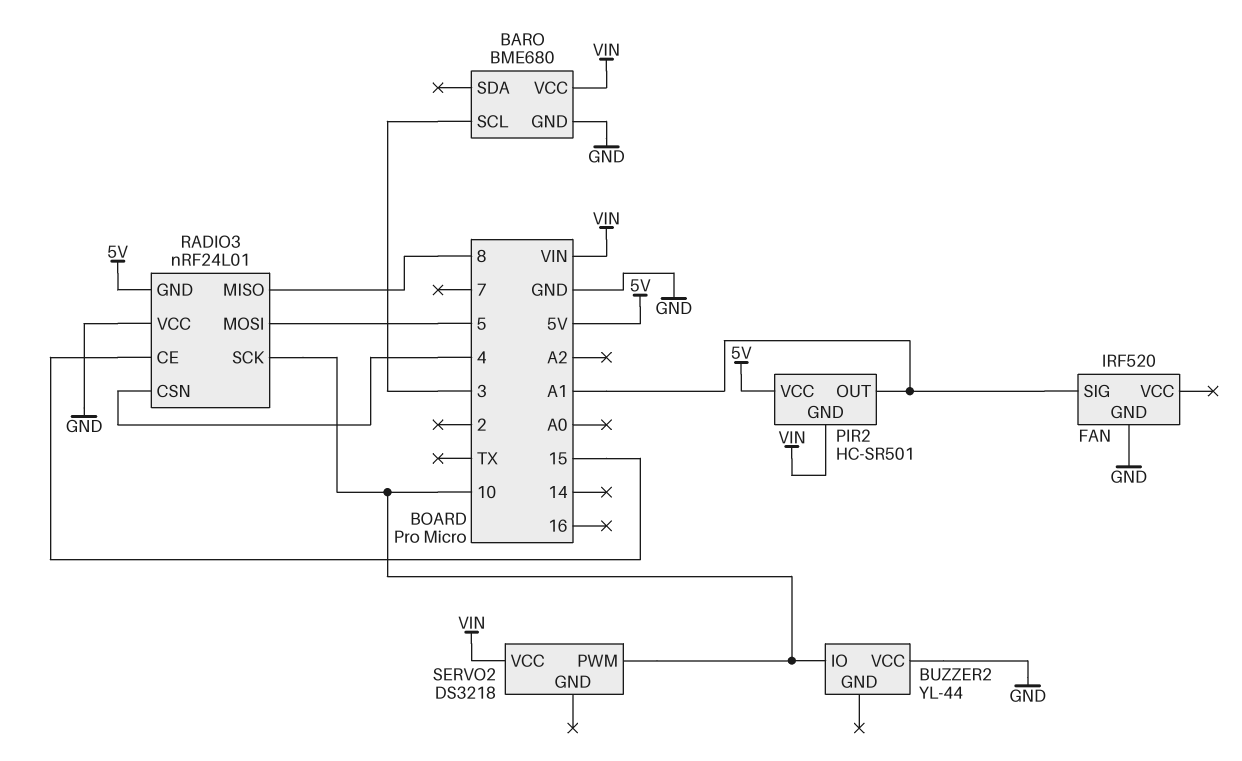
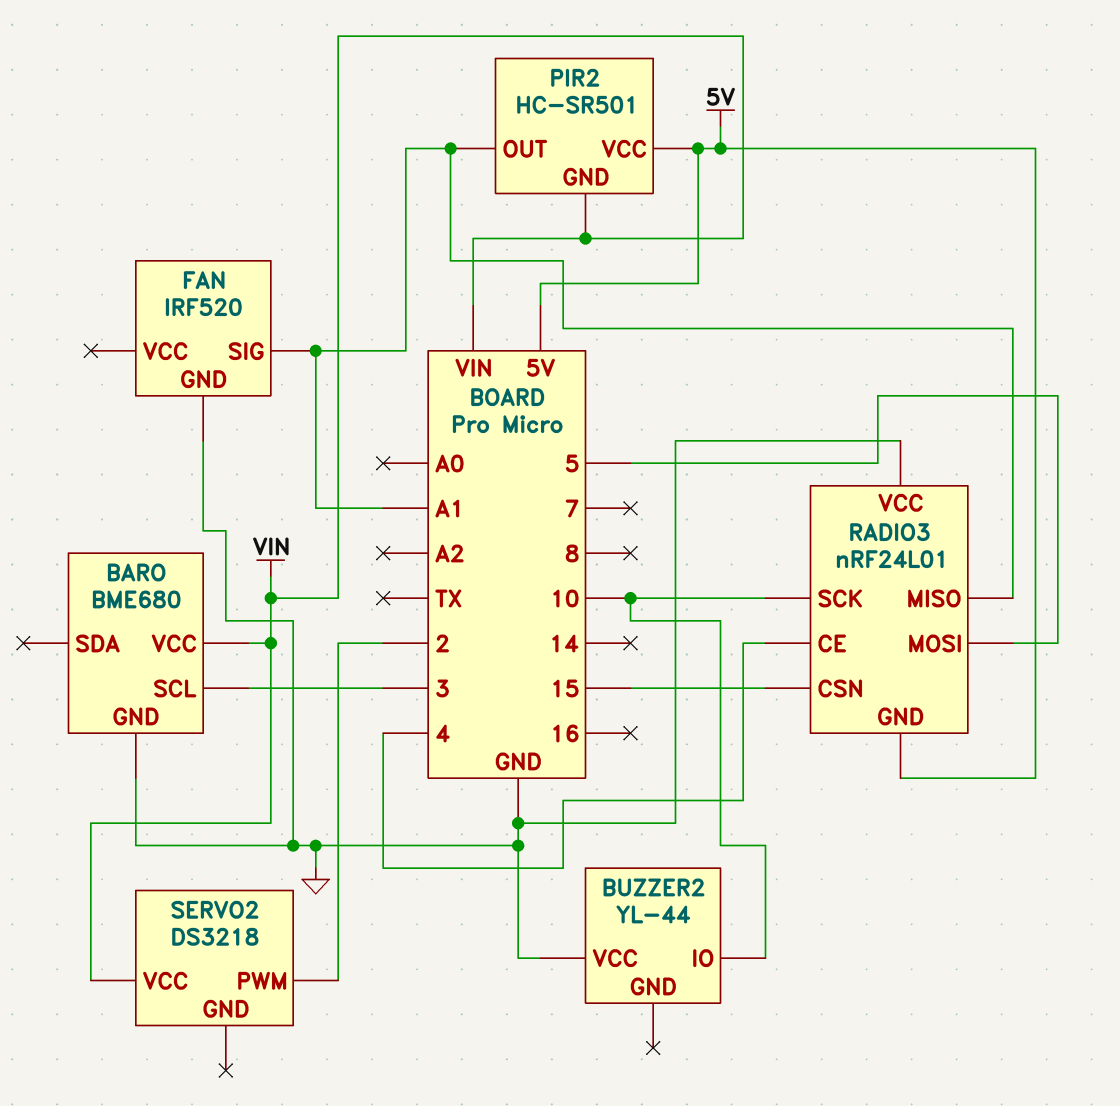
RADIO3 pin CE: 15 -> 4
RADIO3 pin CSN: 4 -> 15
RADIO3 pin MISO: 8 -> A1
SERVO2 pin PWM: 10 -> 2

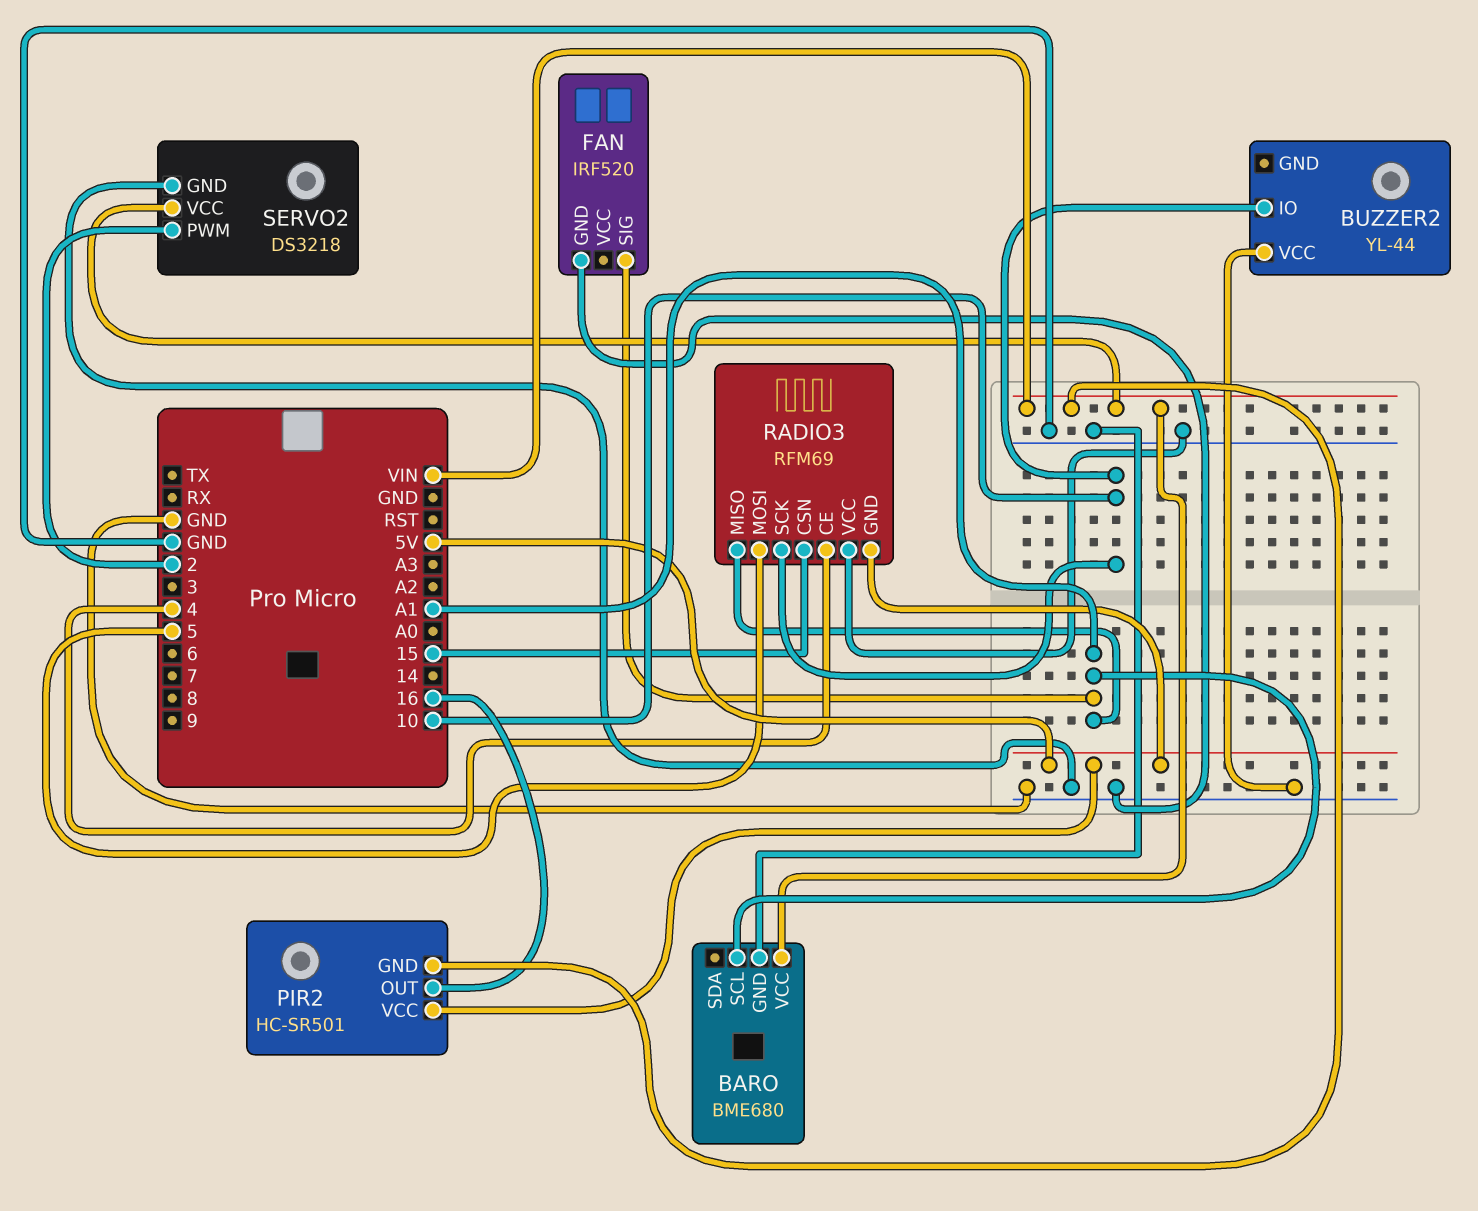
BARO pin SCL: 3 -> A1
PIR2 pin OUT: A1 -> 16
RADIO3: nRF24L01 -> RFM69
SERVO2 pin GND: none -> GND

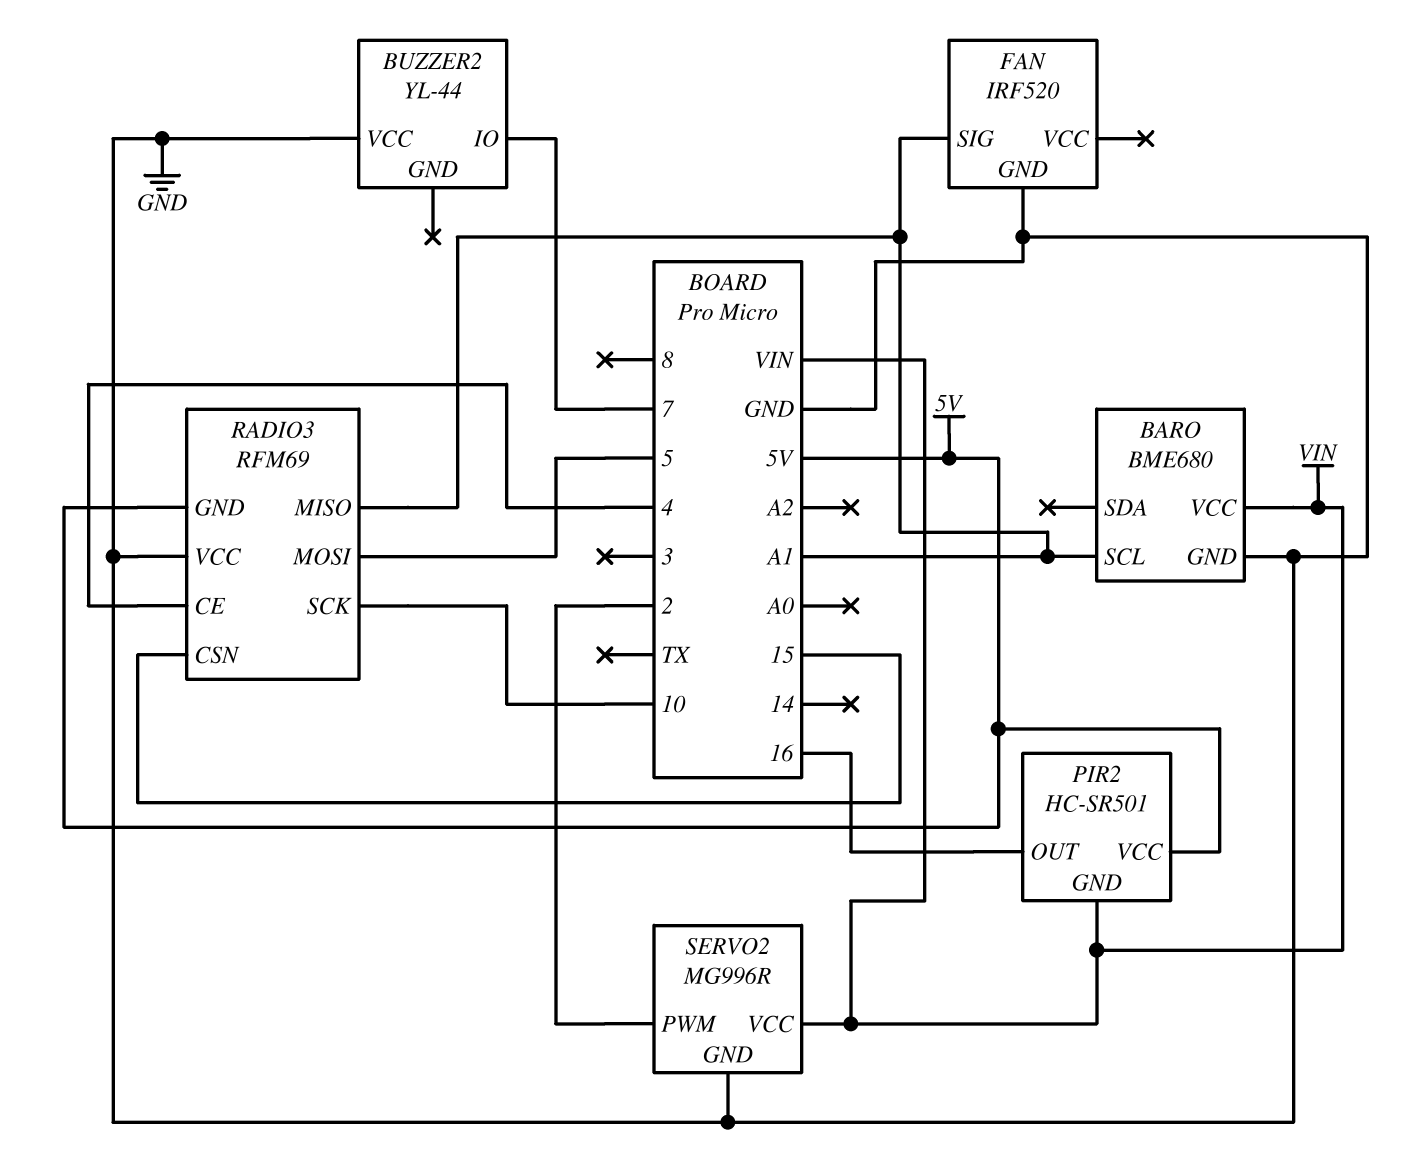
BUZZER2 pin IO: 10 -> 7
SERVO2: DS3218 -> MG996R

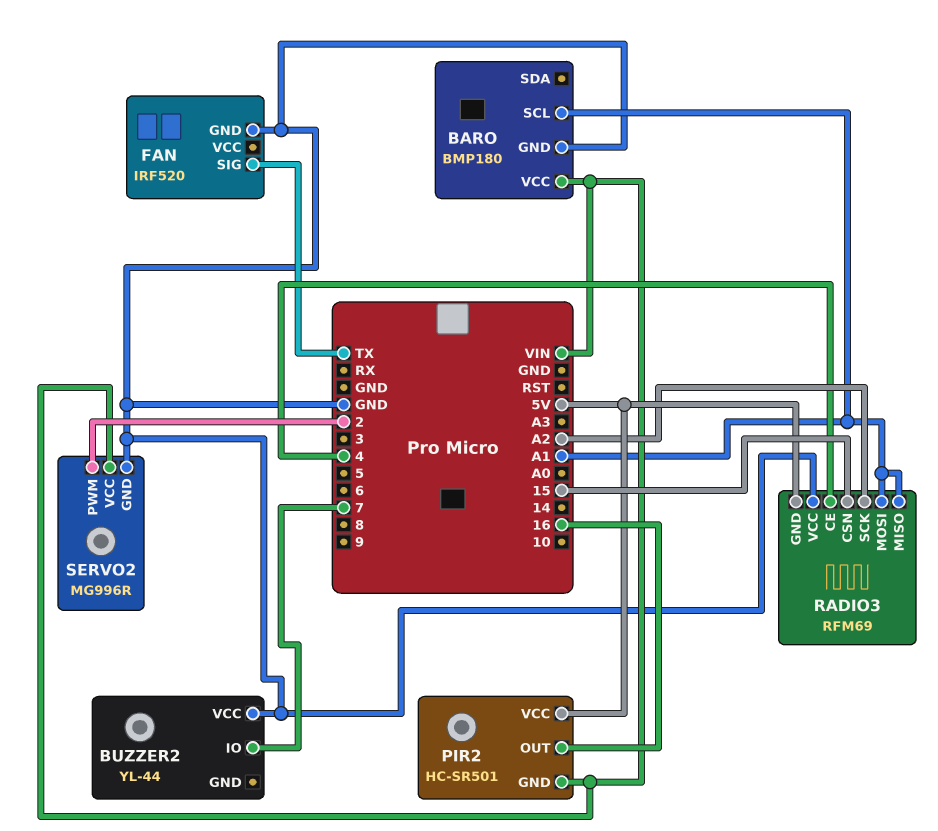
BARO: BME680 -> BMP180
FAN pin SIG: A1 -> TX
RADIO3 pin MOSI: 5 -> A1
RADIO3 pin SCK: 10 -> A2

